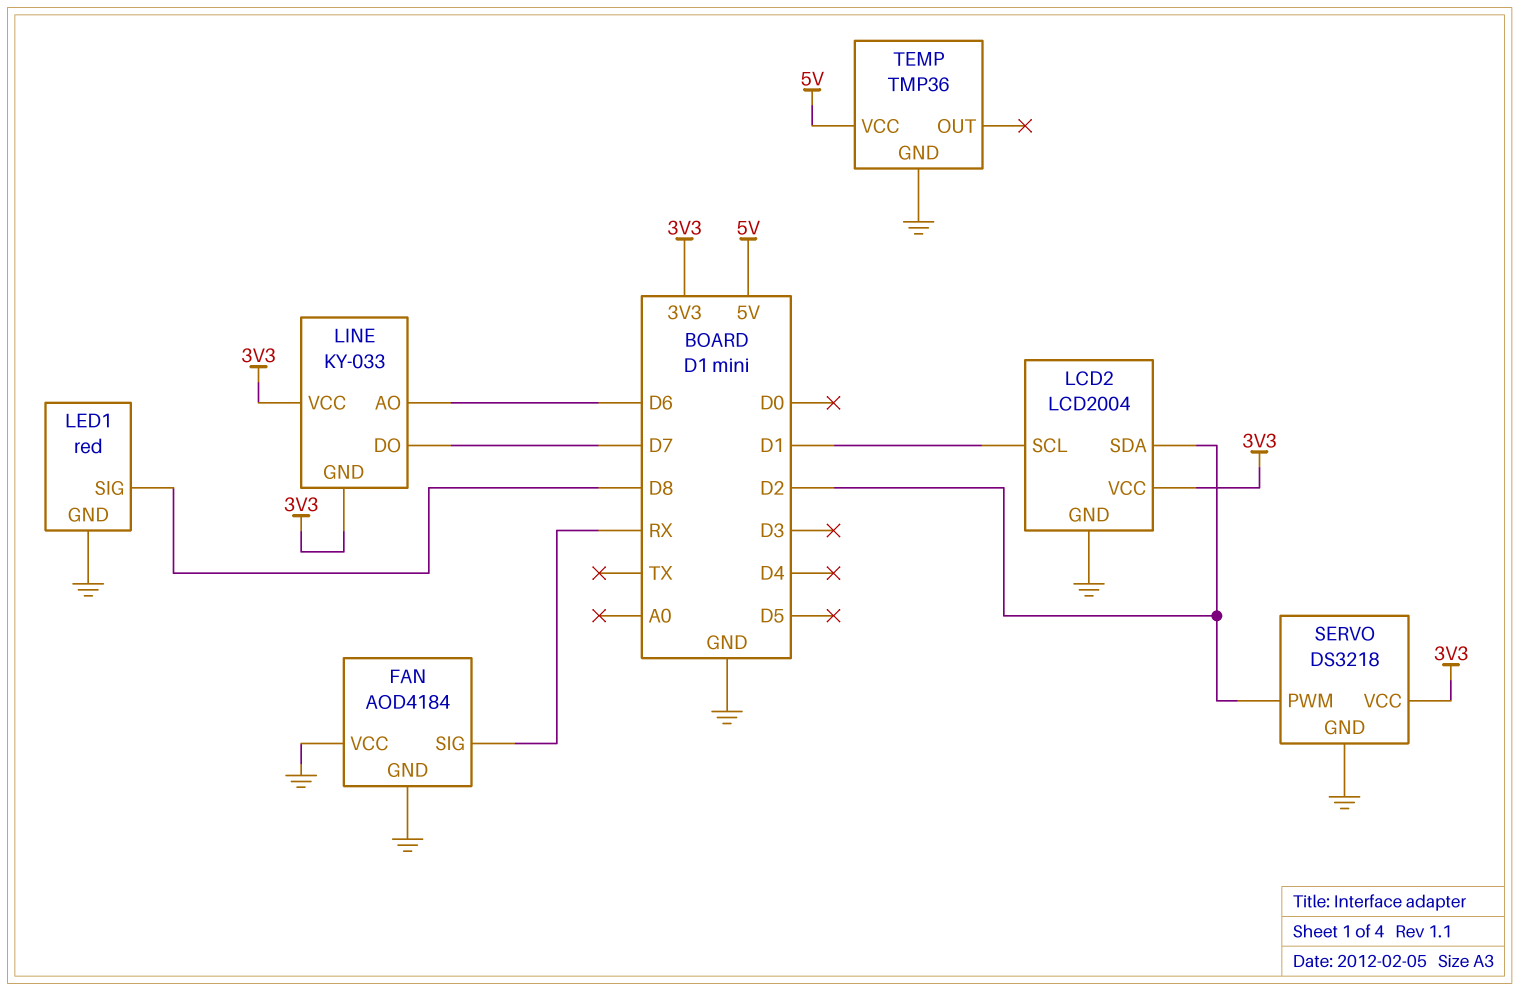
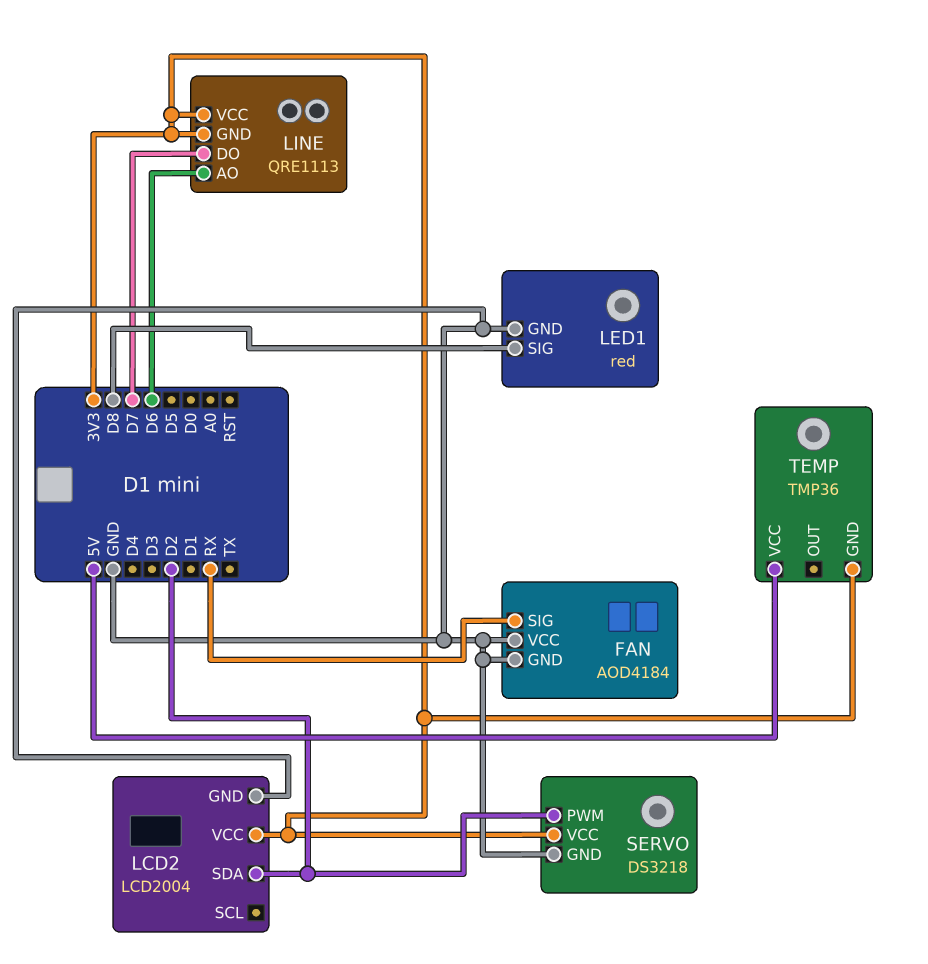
LCD2 pin SCL: D1 -> none
LINE: KY-033 -> QRE1113
TEMP pin GND: GND -> 3V3

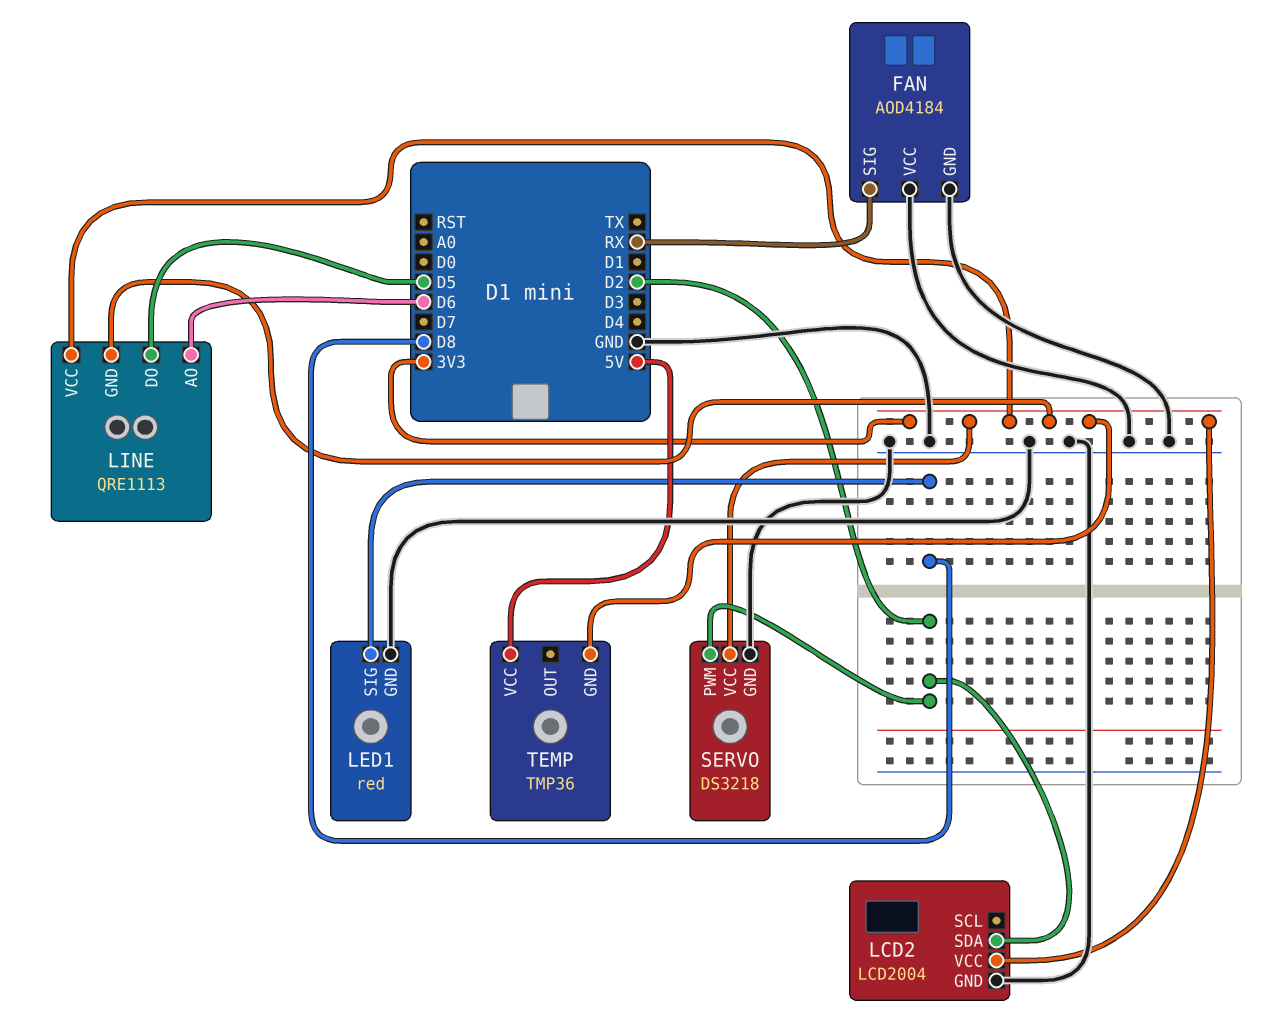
LINE pin DO: D7 -> D5

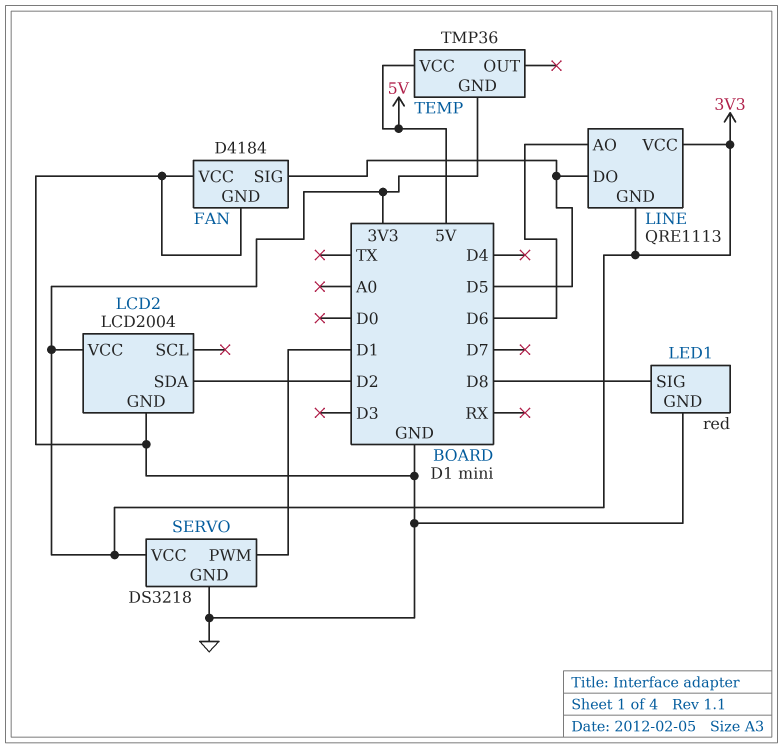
FAN: AOD4184 -> D4184
FAN pin SIG: RX -> D5
SERVO pin PWM: D2 -> D1

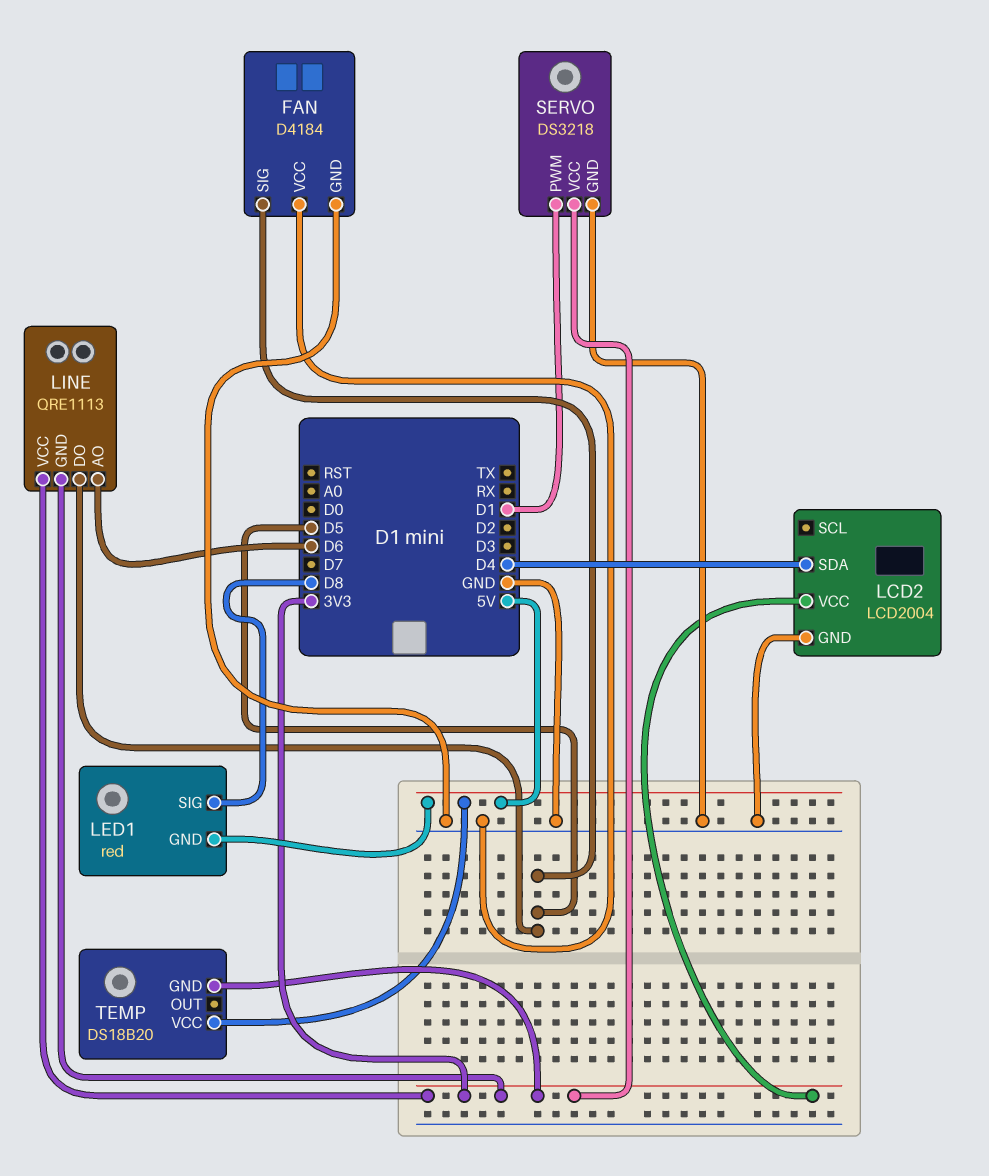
LCD2 pin SDA: D2 -> D4
LED1 pin GND: GND -> 5V
TEMP: TMP36 -> DS18B20

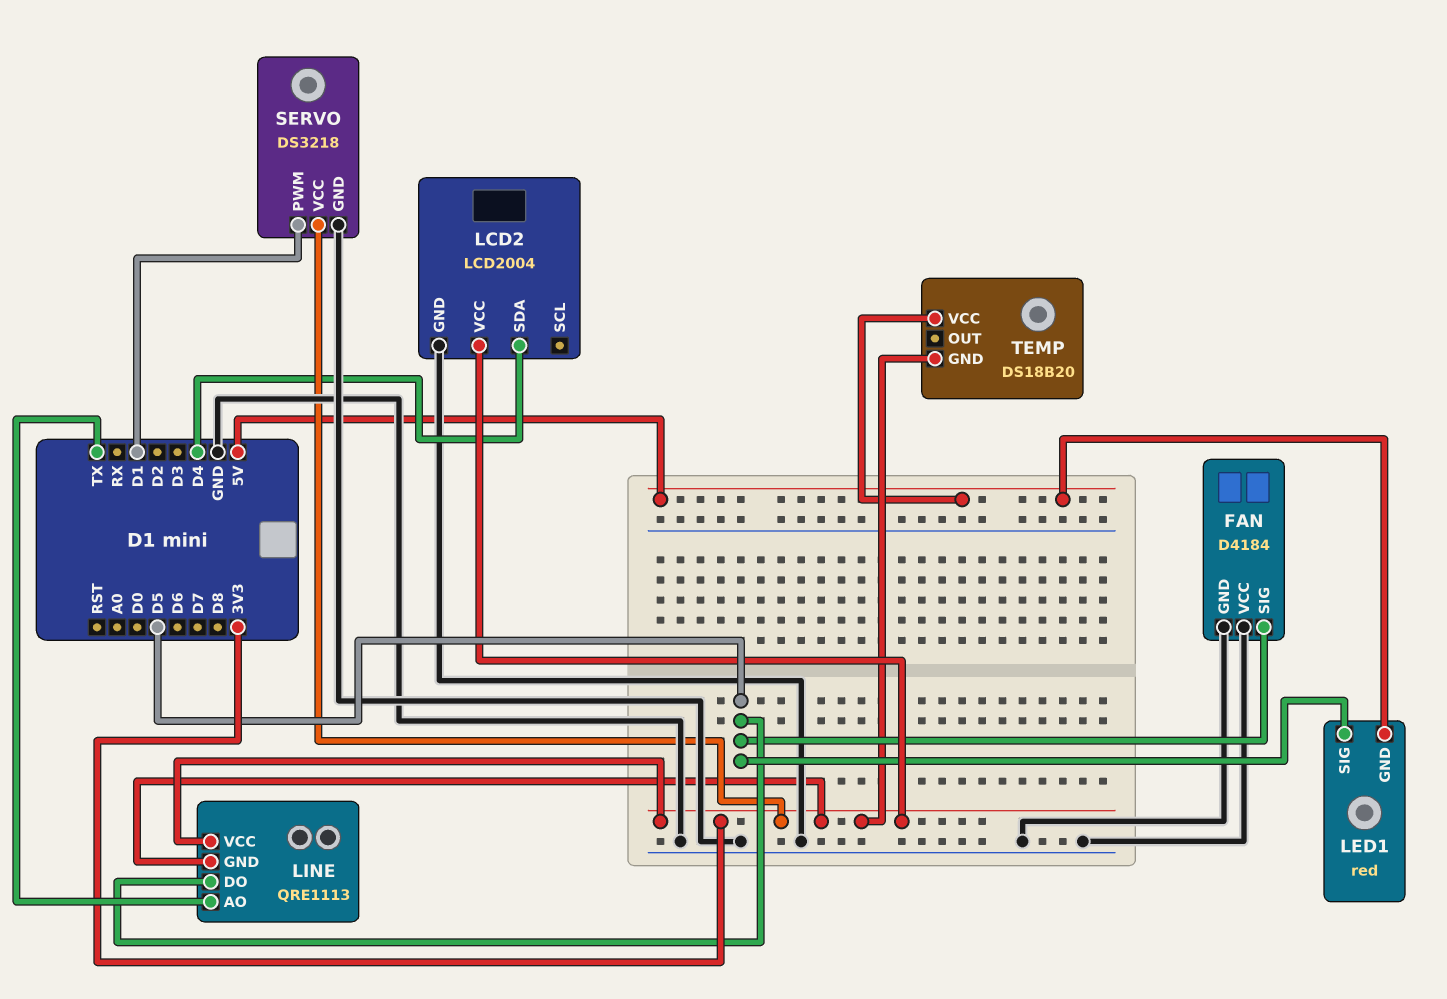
LED1 pin SIG: D8 -> D5
LINE pin AO: D6 -> TX

